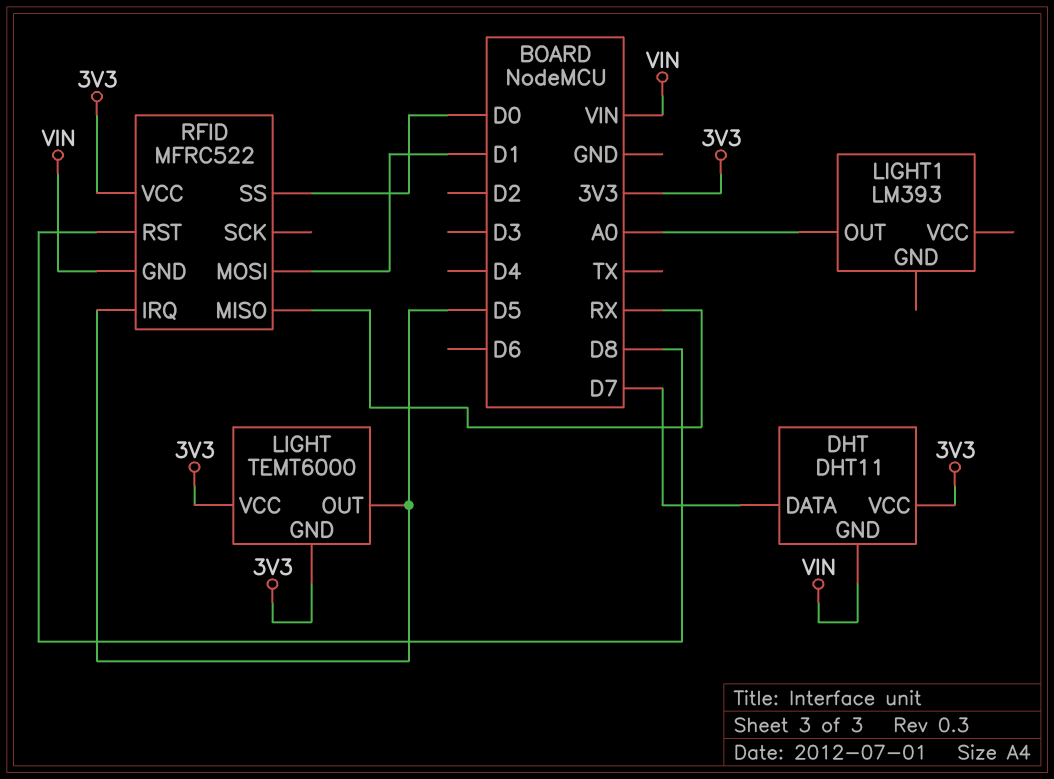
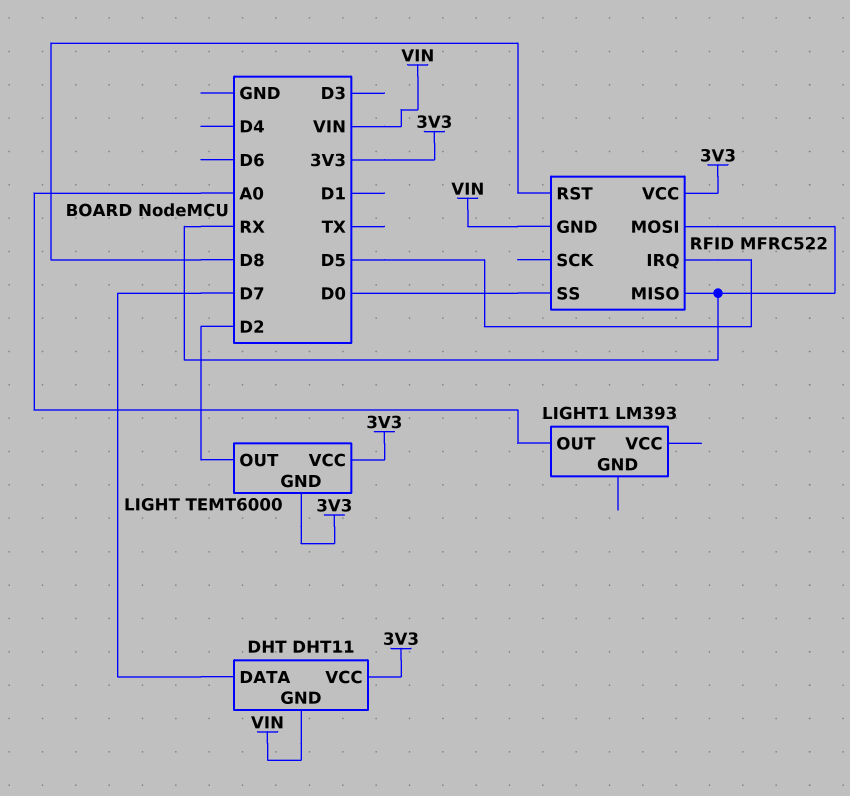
LIGHT pin OUT: D5 -> D2
RFID pin MOSI: D1 -> RX

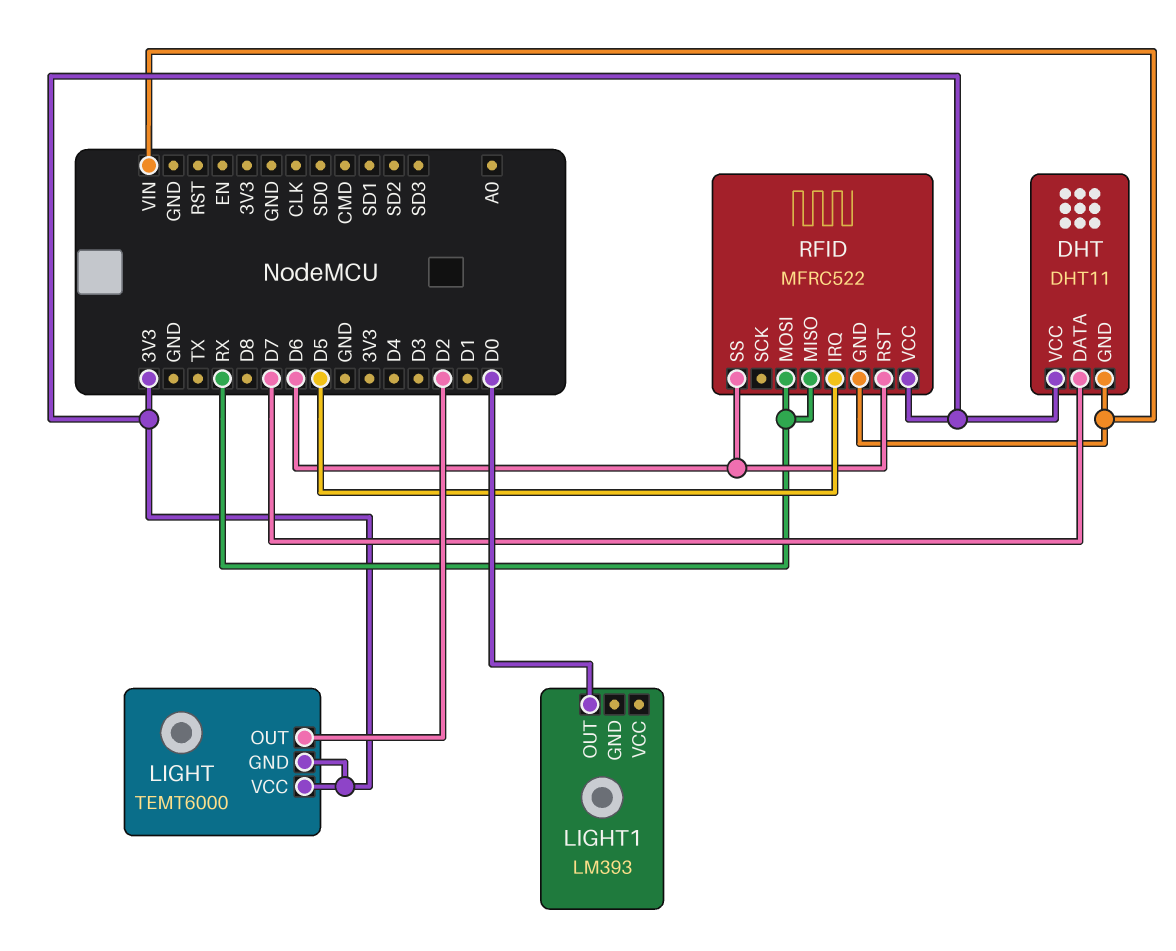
LIGHT1 pin OUT: A0 -> D0
RFID pin RST: D8 -> D6
RFID pin SS: D0 -> D6

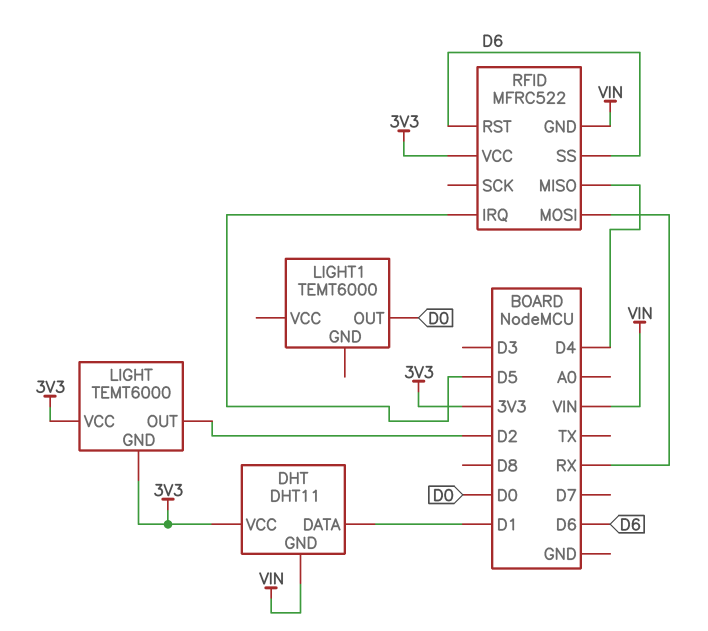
DHT pin DATA: D7 -> D1
LIGHT1: LM393 -> TEMT6000
RFID pin MISO: RX -> D4

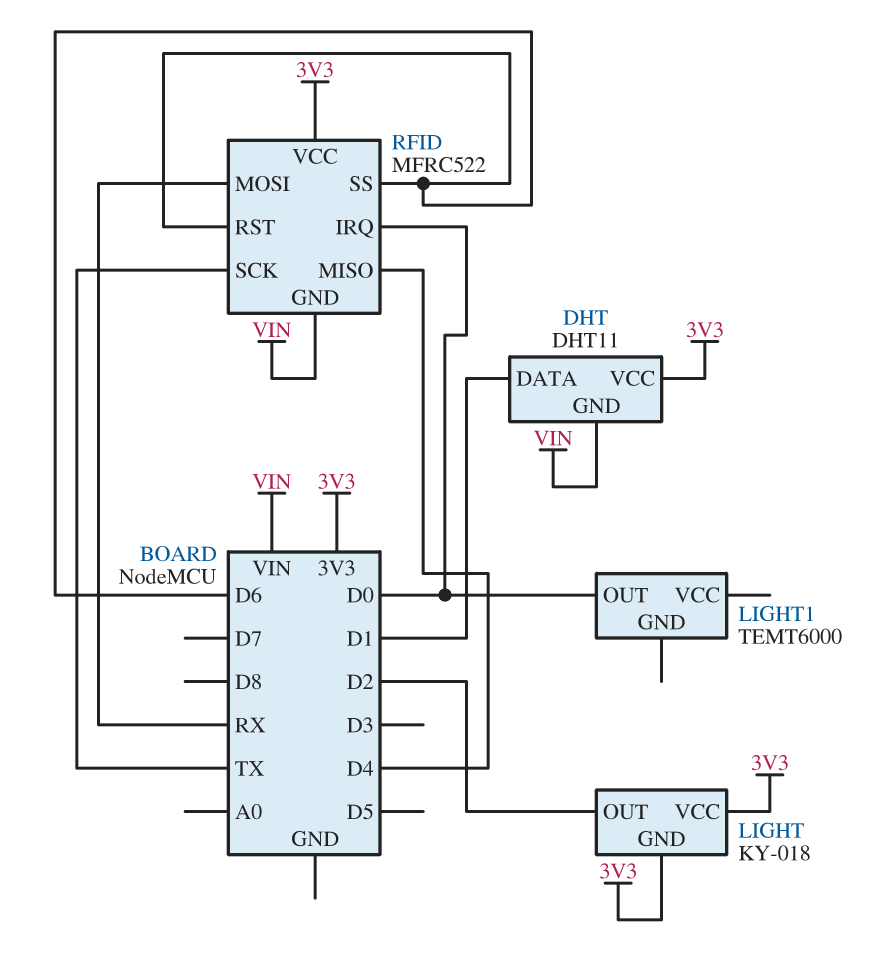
LIGHT: TEMT6000 -> KY-018
RFID pin IRQ: D5 -> D0
RFID pin SCK: none -> TX

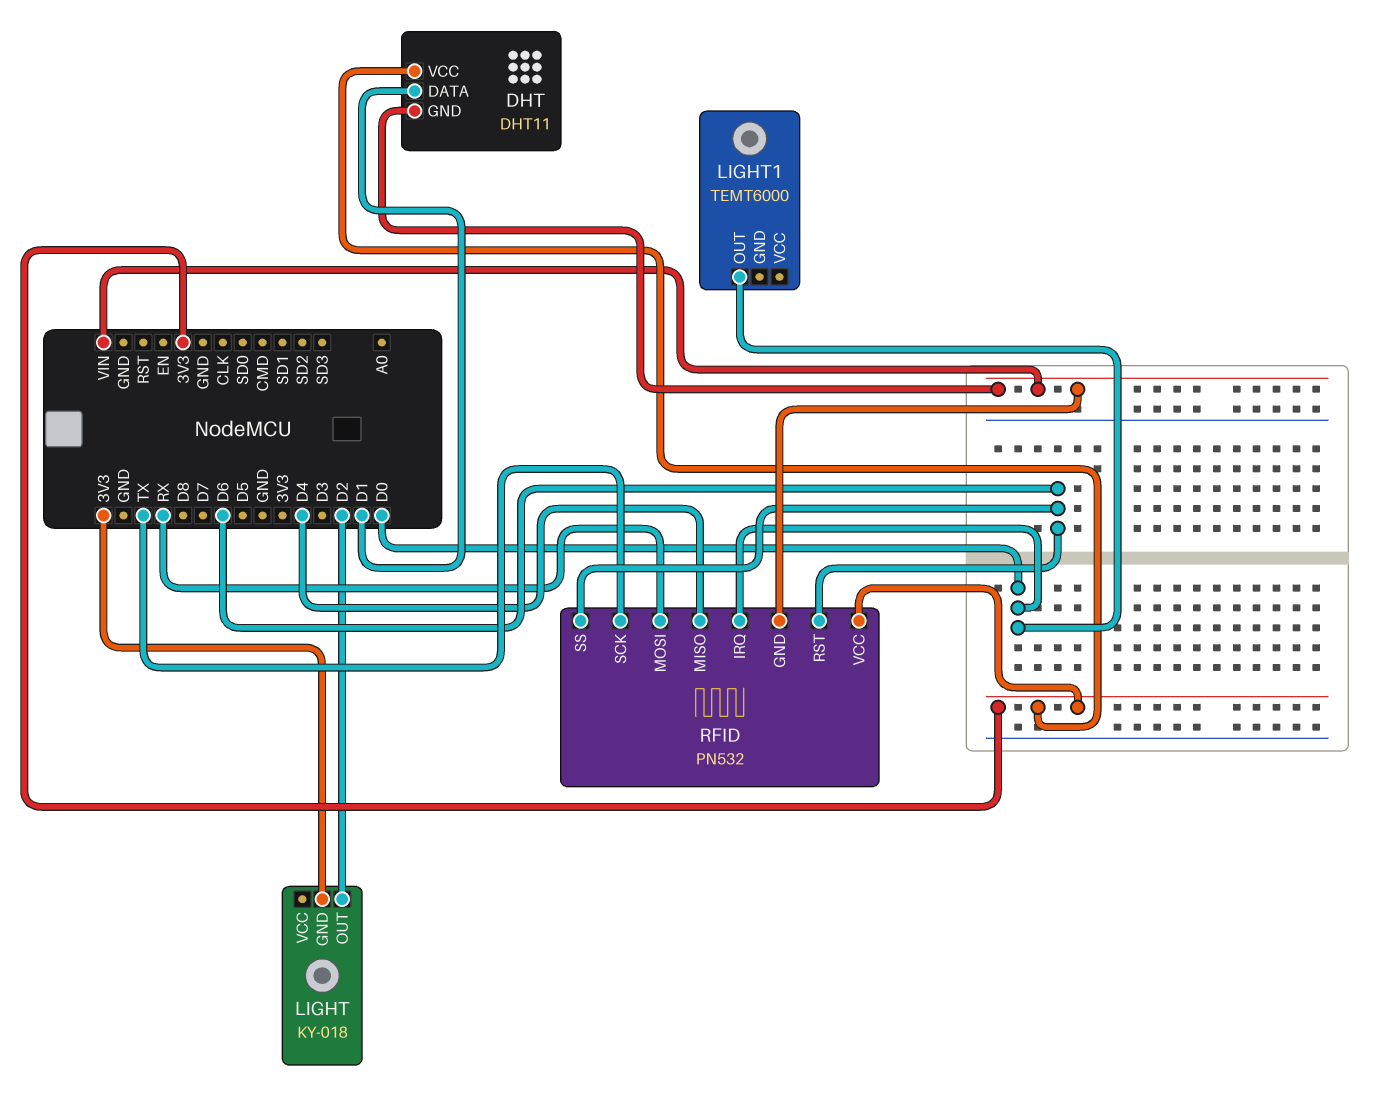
LIGHT pin VCC: 3V3 -> none
RFID: MFRC522 -> PN532

